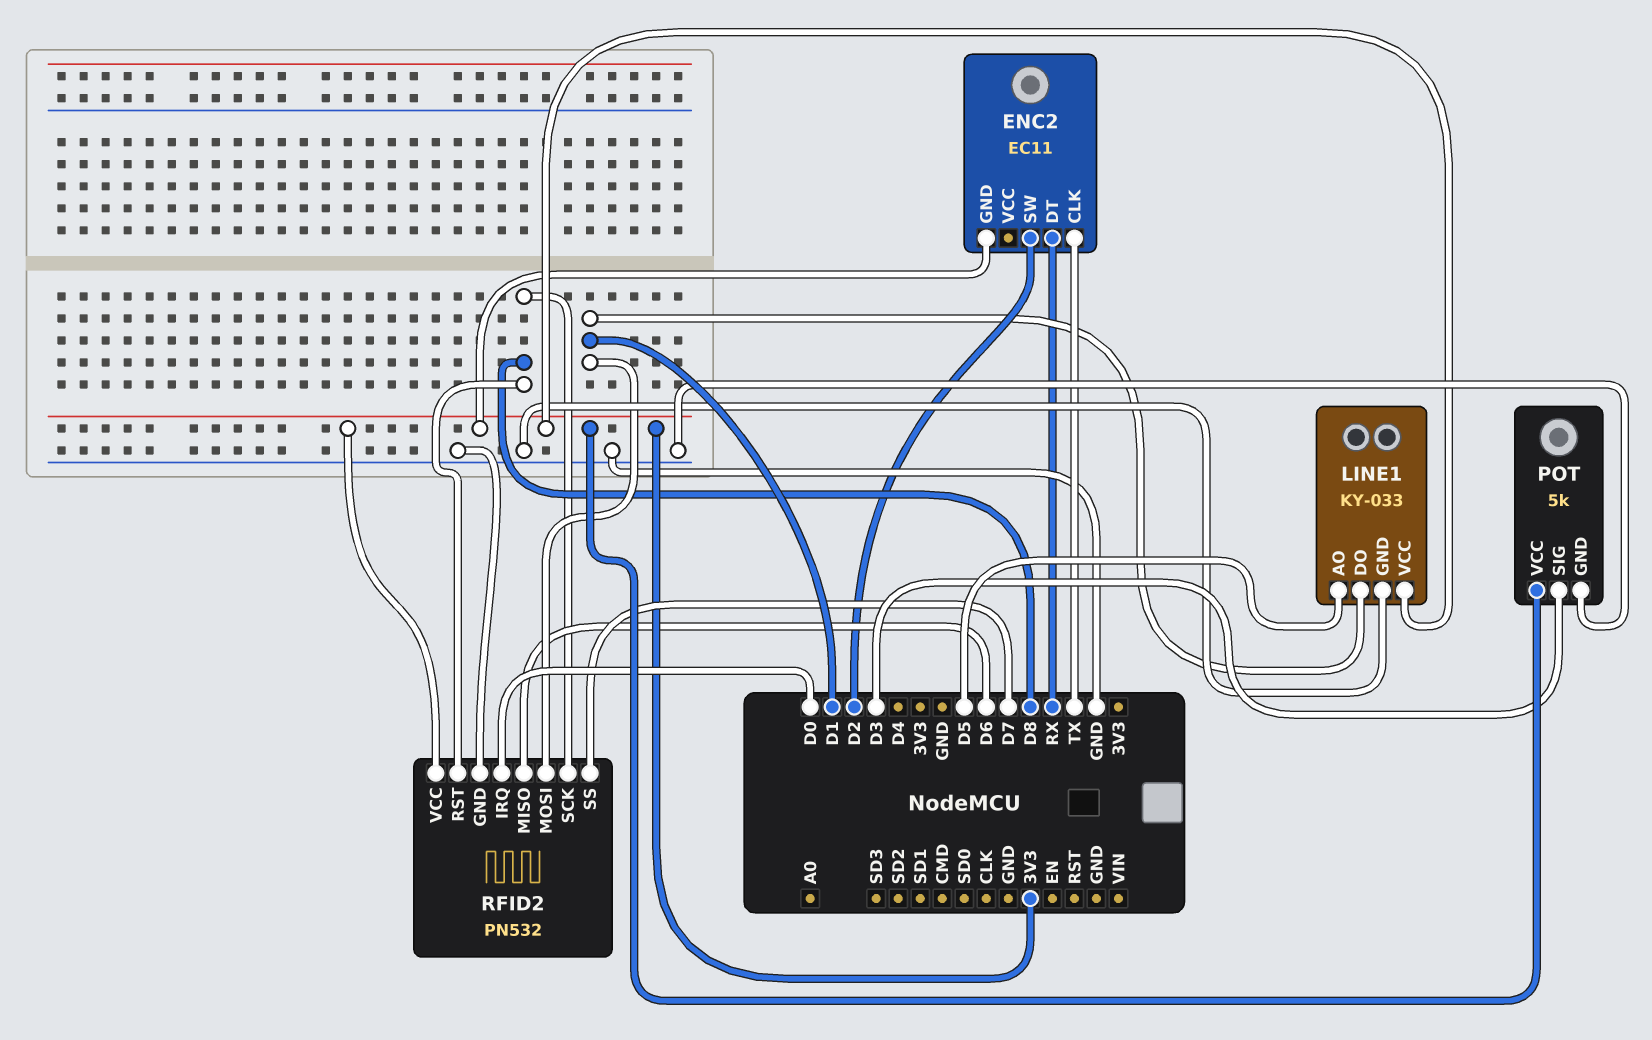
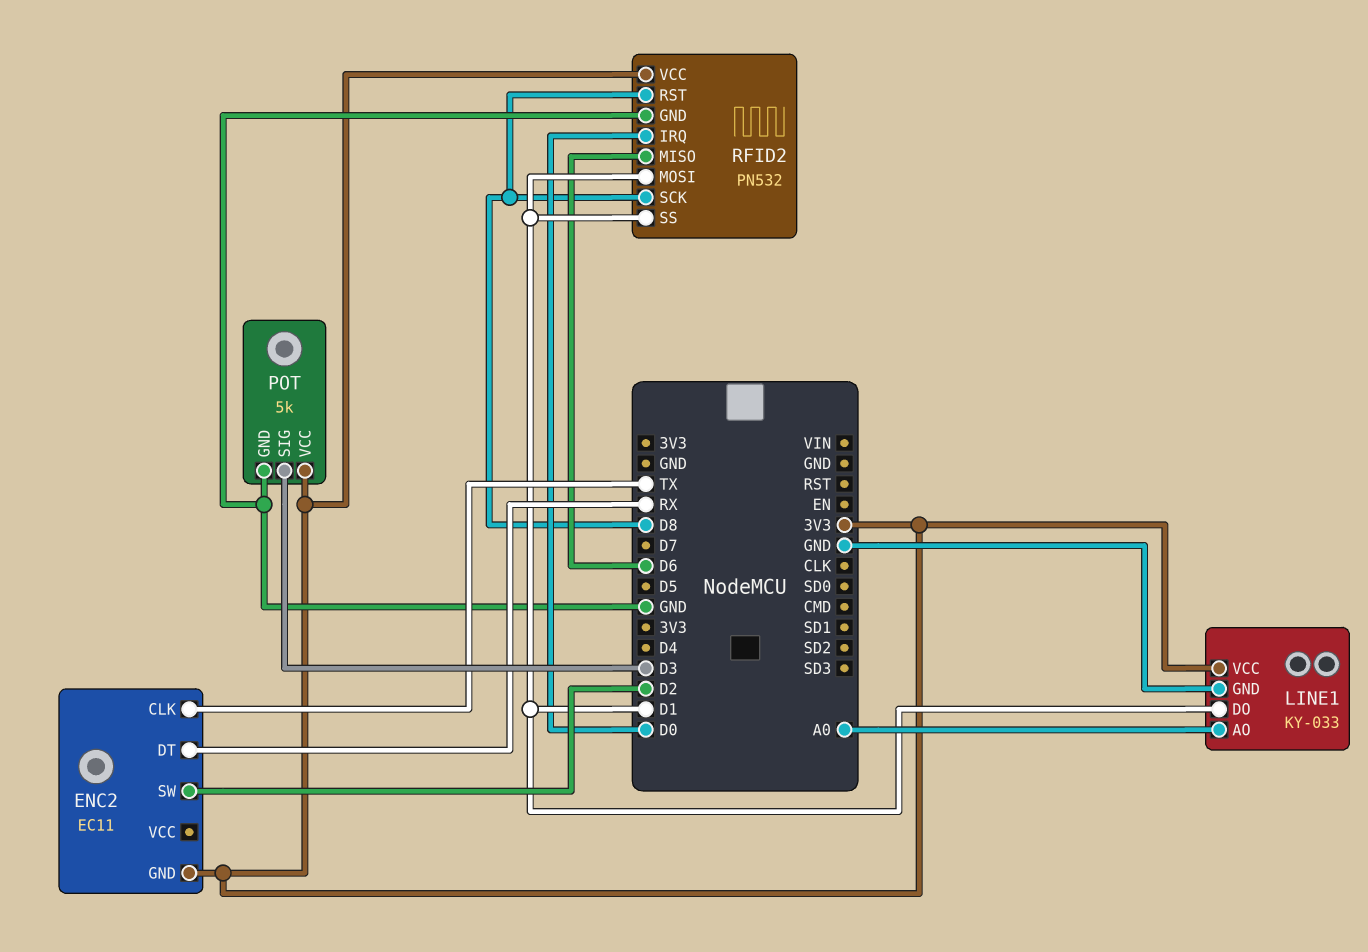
LINE1 pin AO: D5 -> A0
RFID2 pin SS: D7 -> D1

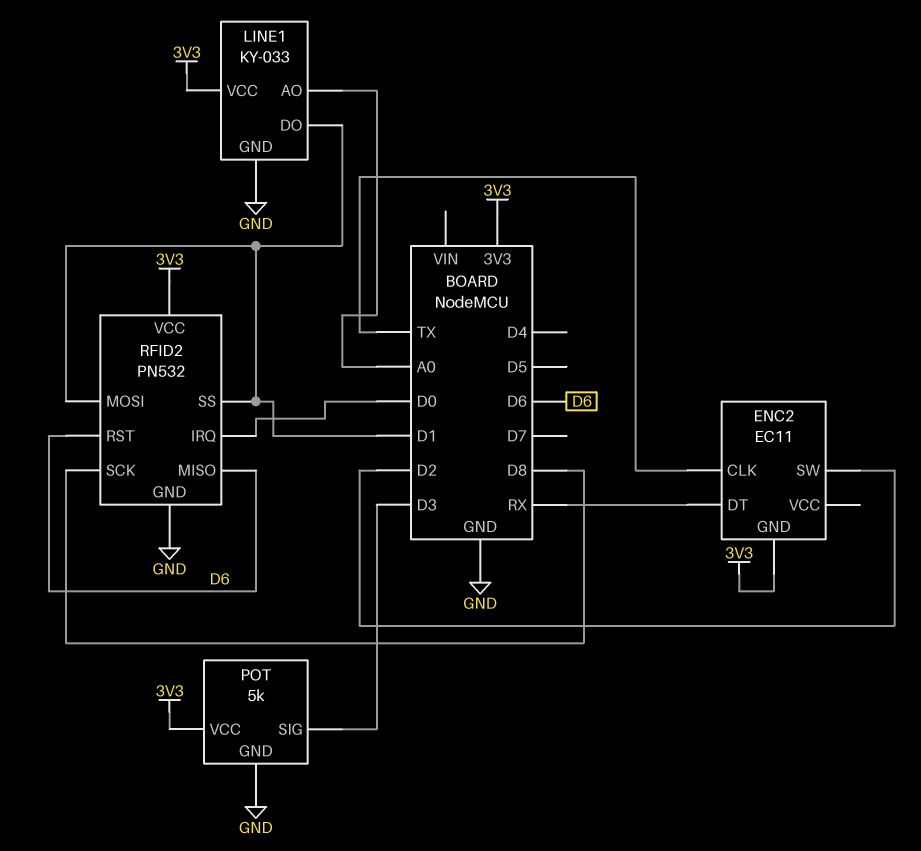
RFID2 pin RST: D8 -> D6

